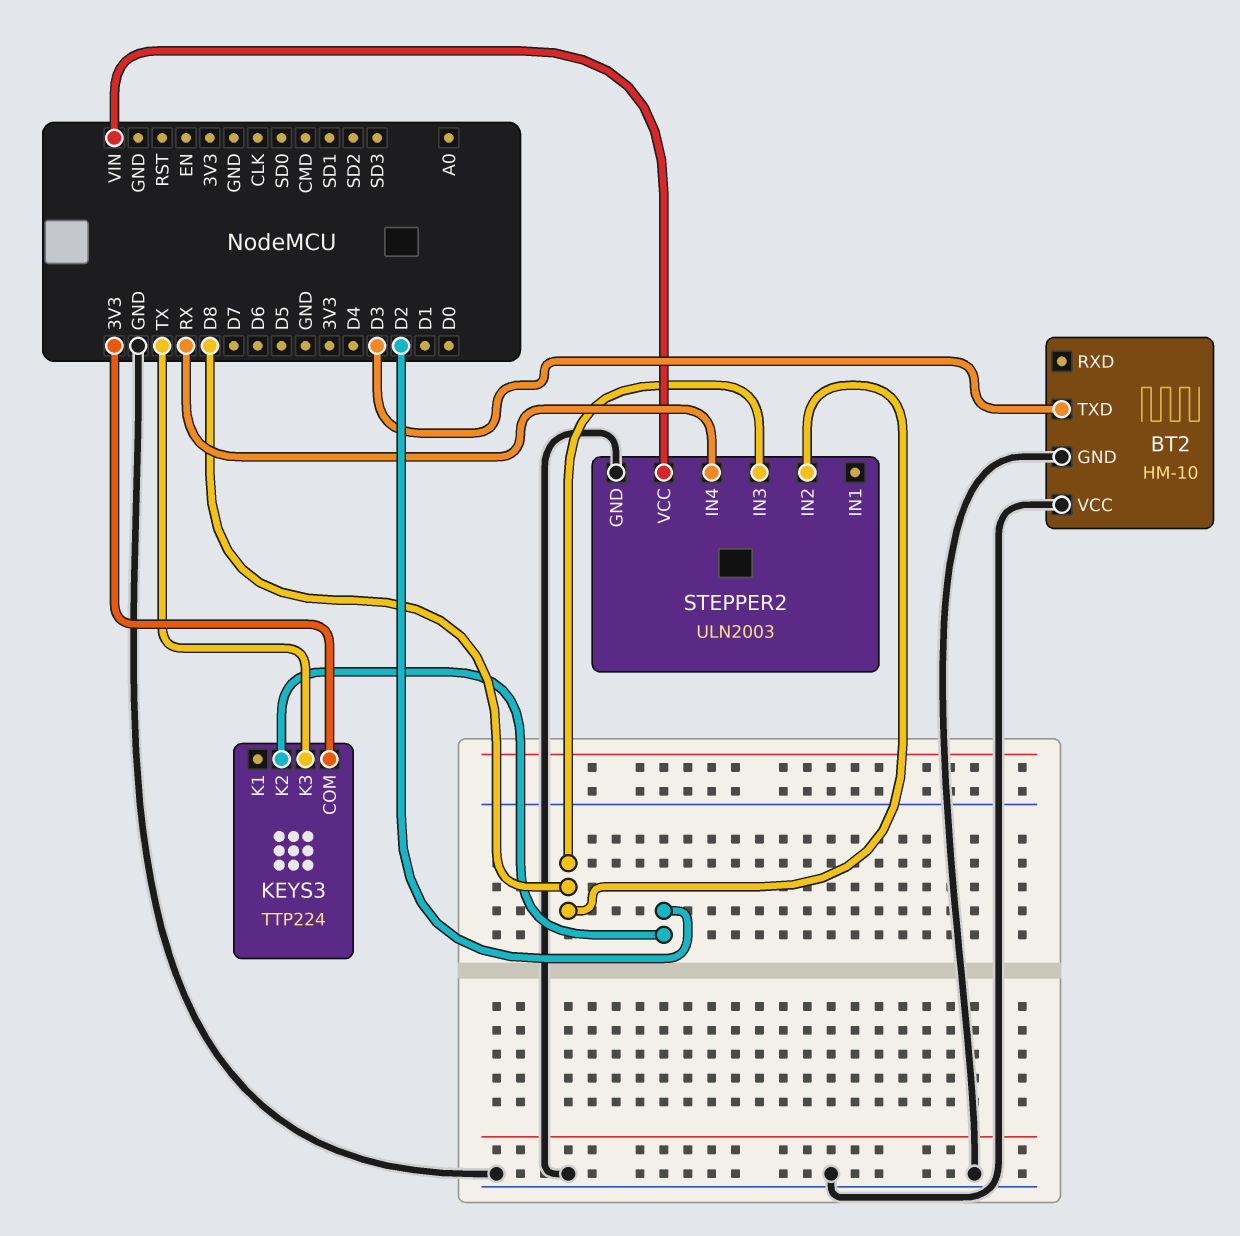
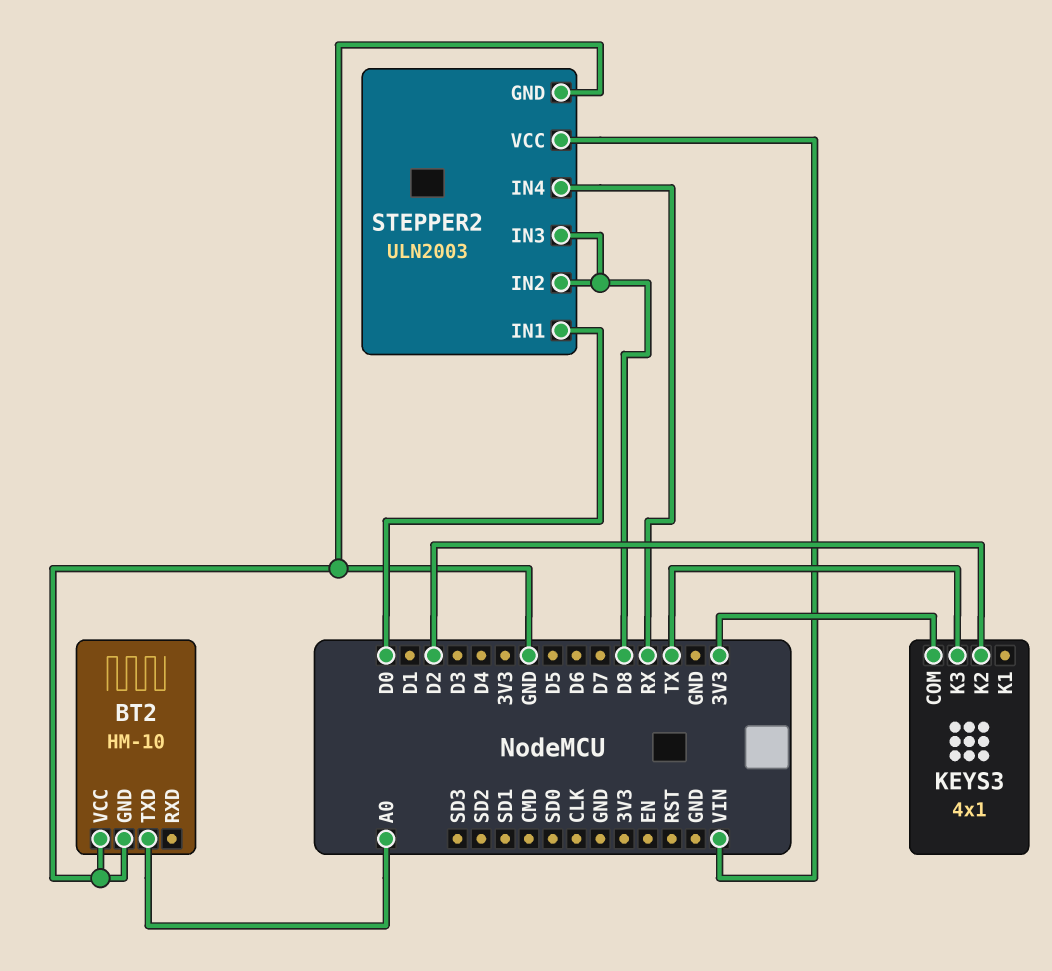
BT2 pin TXD: D3 -> A0
KEYS3: TTP224 -> 4x1
STEPPER2 pin IN1: none -> D0

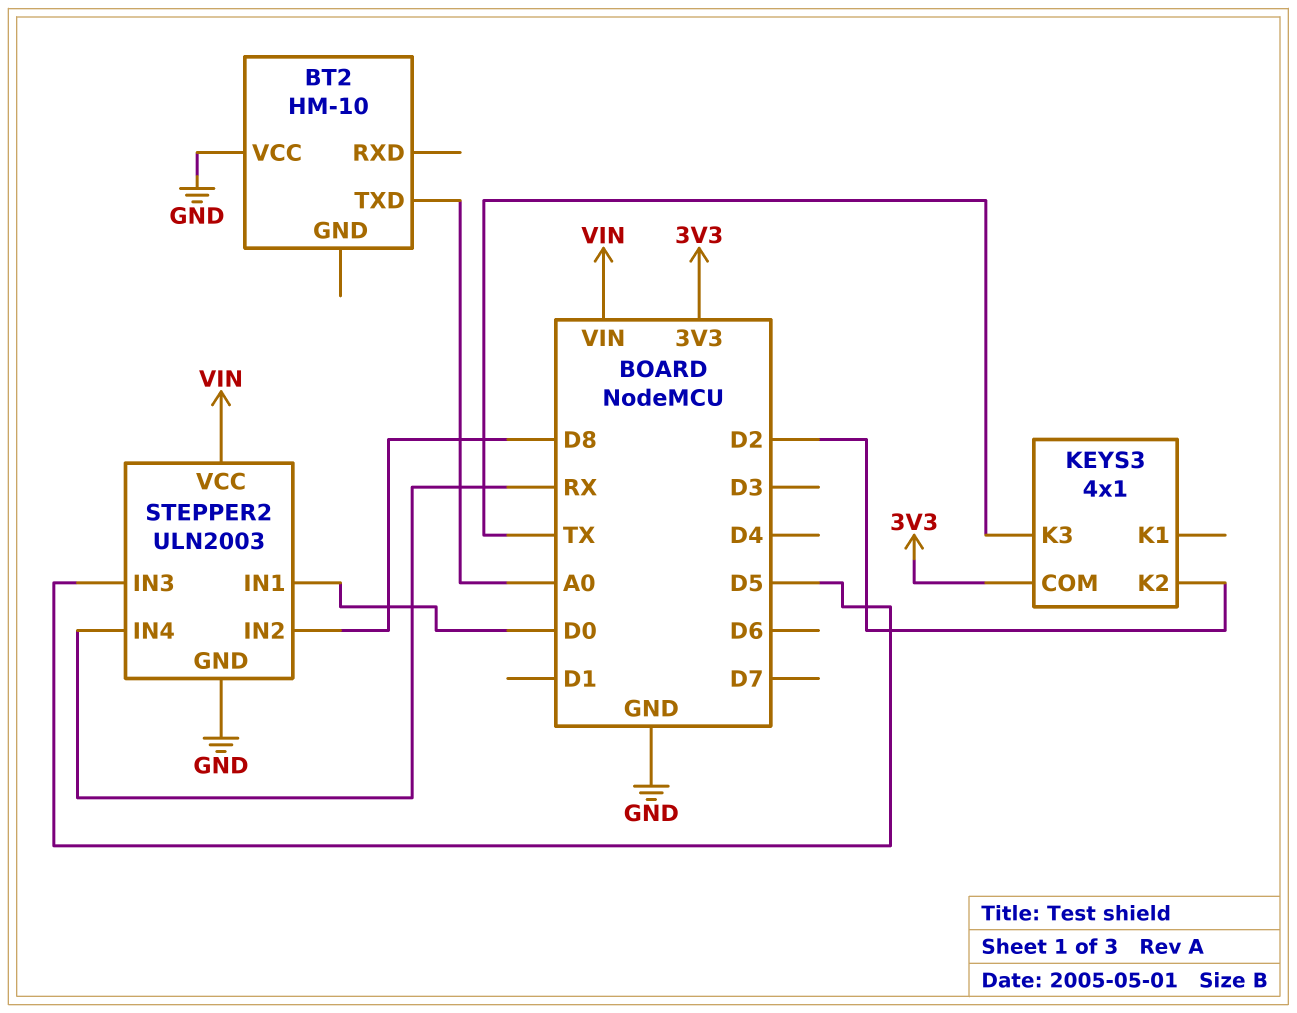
BT2 pin GND: GND -> none
STEPPER2 pin IN3: D8 -> D5

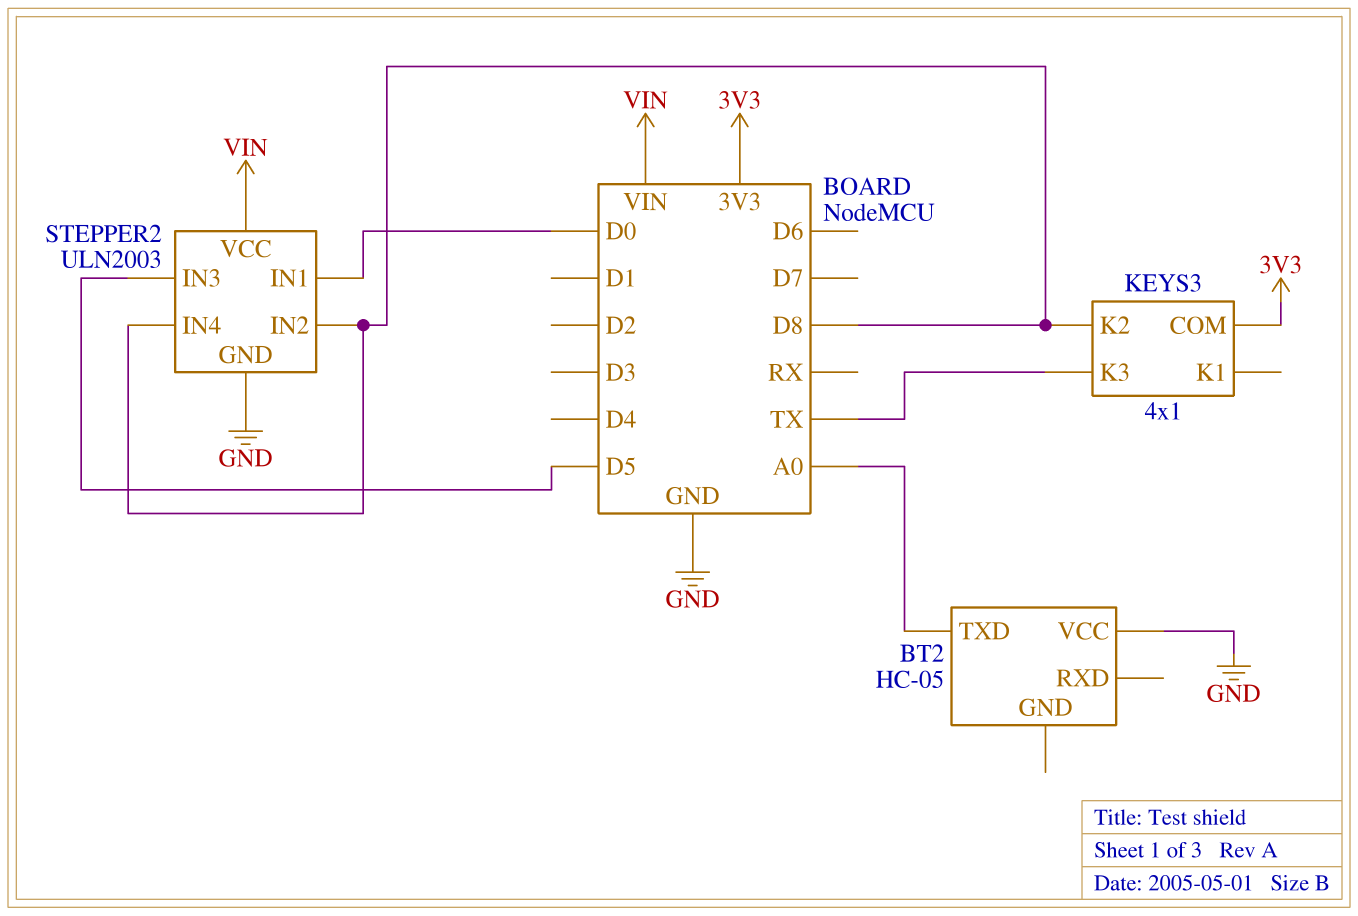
BT2: HM-10 -> HC-05
KEYS3 pin K2: D2 -> D8
STEPPER2 pin IN4: RX -> D8

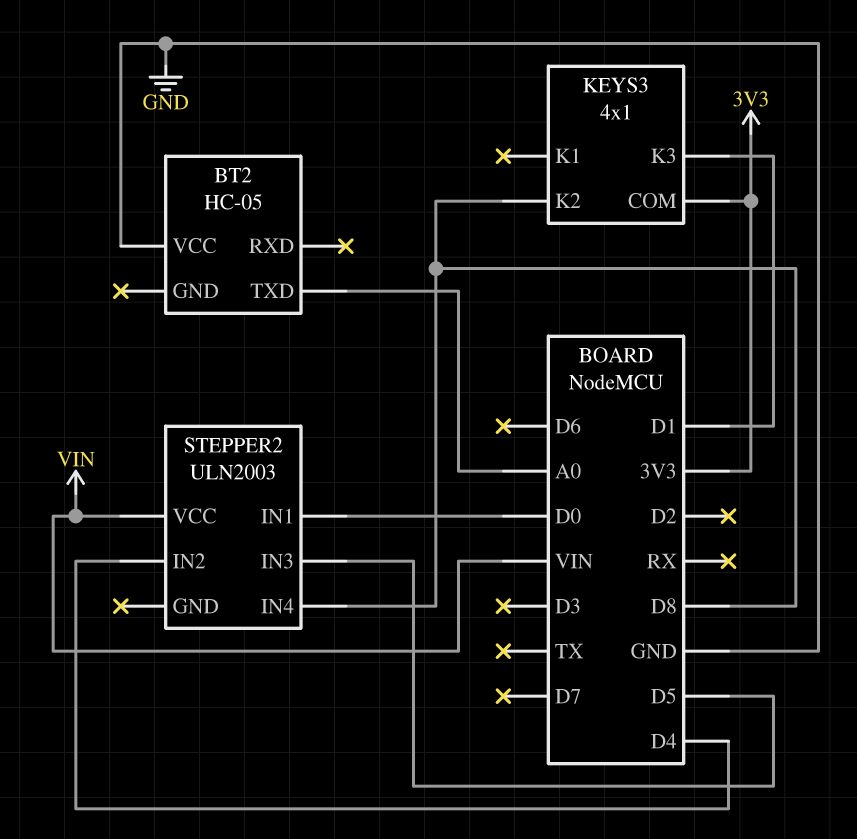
KEYS3 pin K3: TX -> D1
STEPPER2 pin GND: GND -> none
STEPPER2 pin IN2: D8 -> D4

